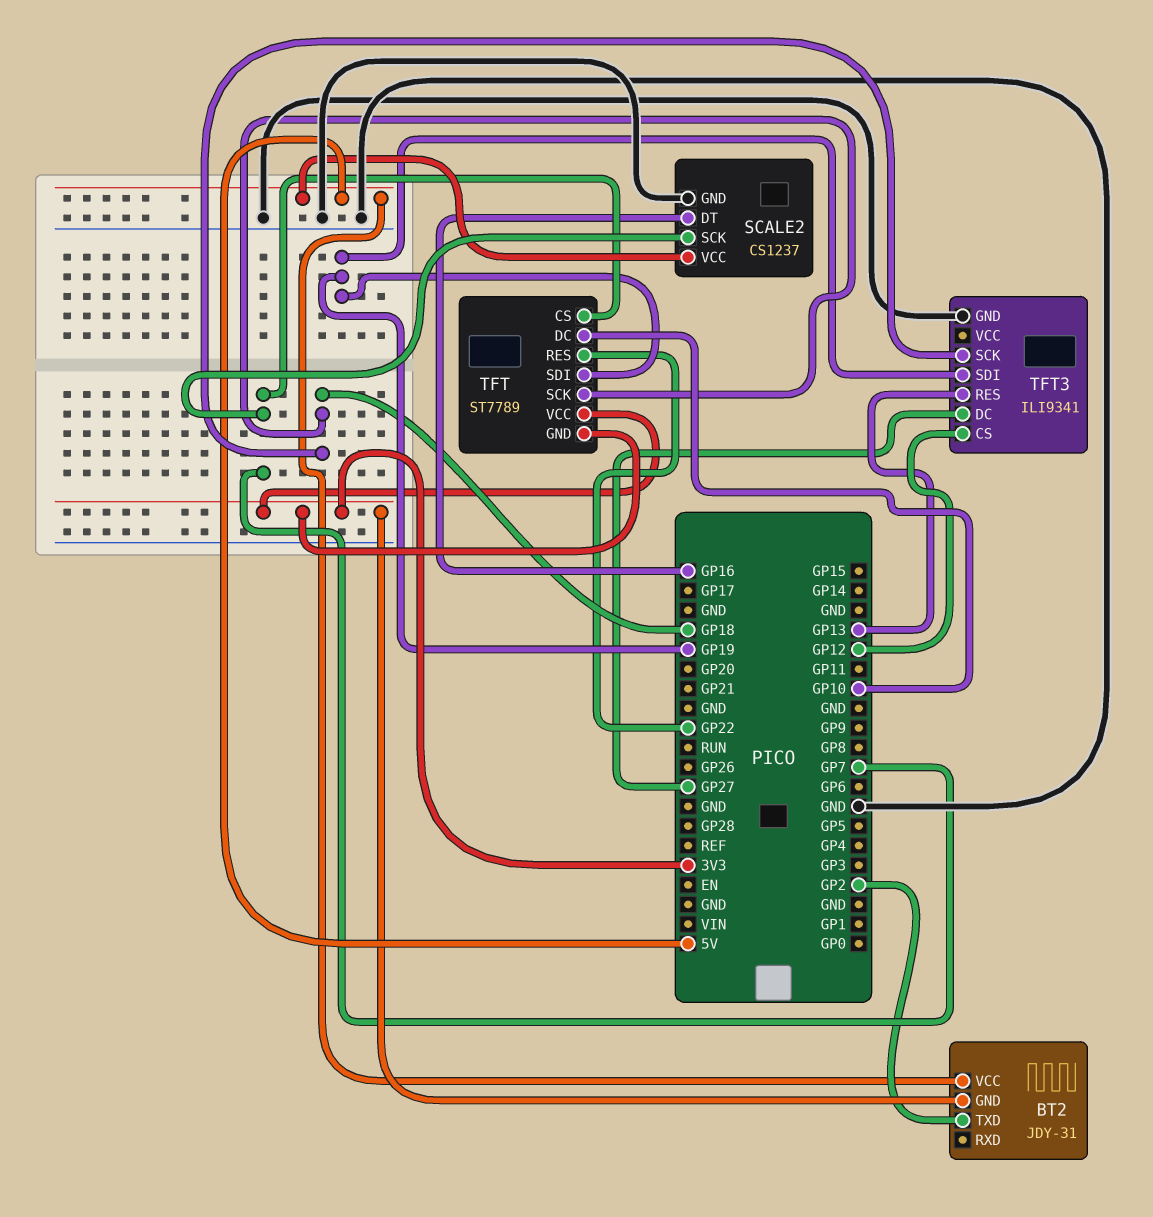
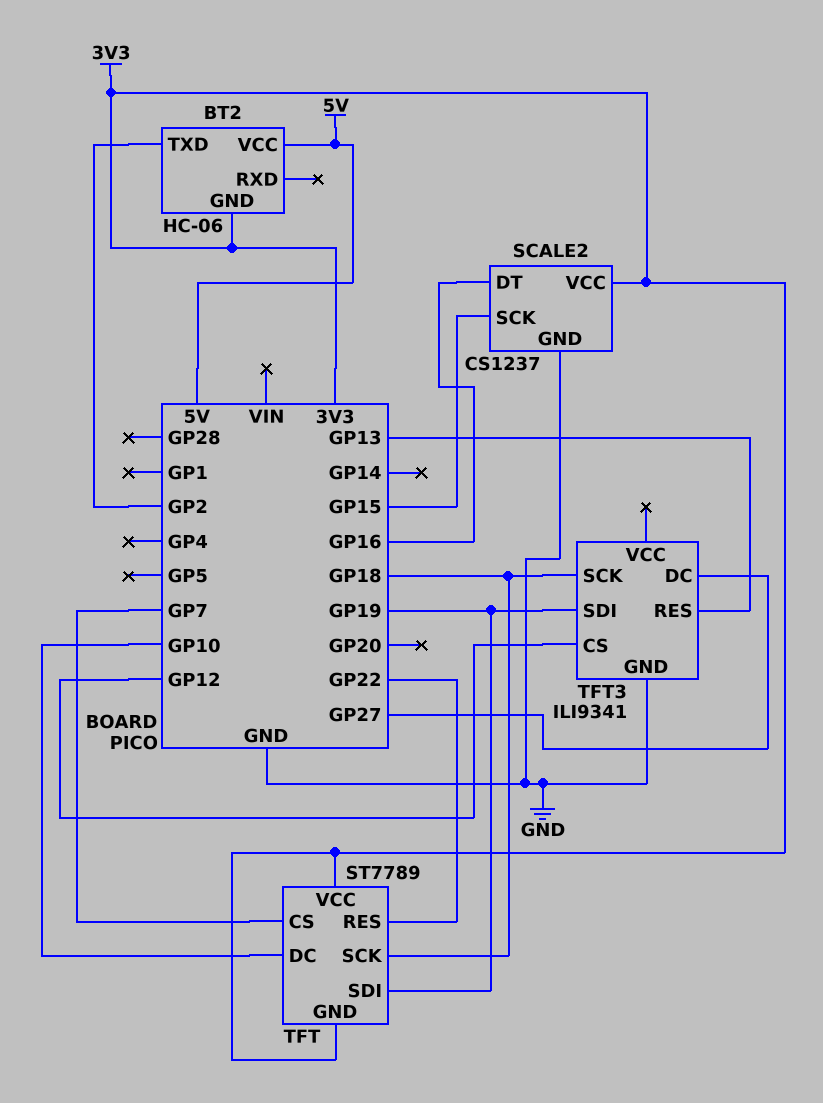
BT2: JDY-31 -> HC-06
SCALE2 pin SCK: GP7 -> GP15
SCALE2 pin VCC: 5V -> 3V3

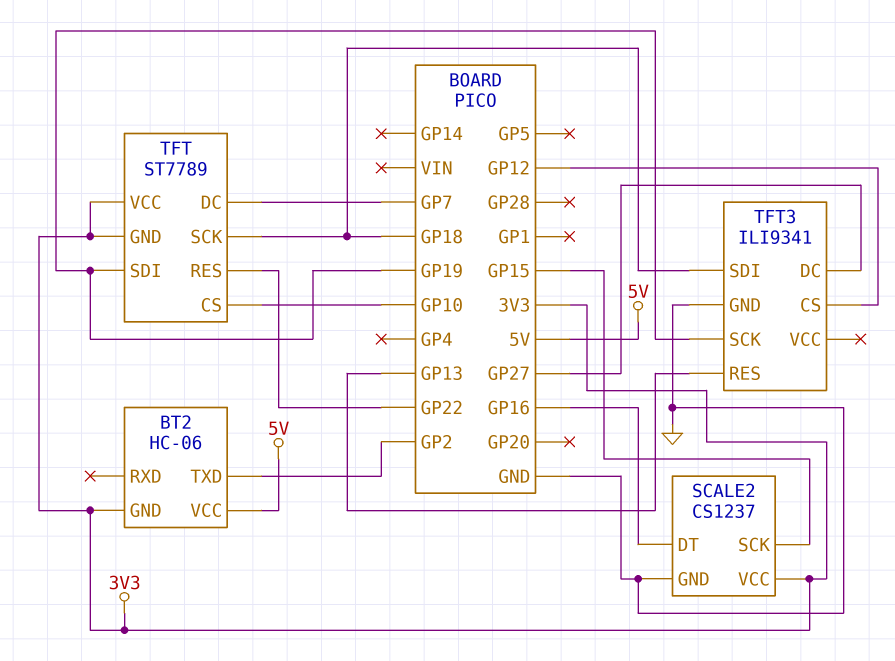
TFT pin CS: GP7 -> GP10
TFT pin DC: GP10 -> GP7
TFT3 pin SCK: GP18 -> GP19
TFT3 pin SDI: GP19 -> GP18

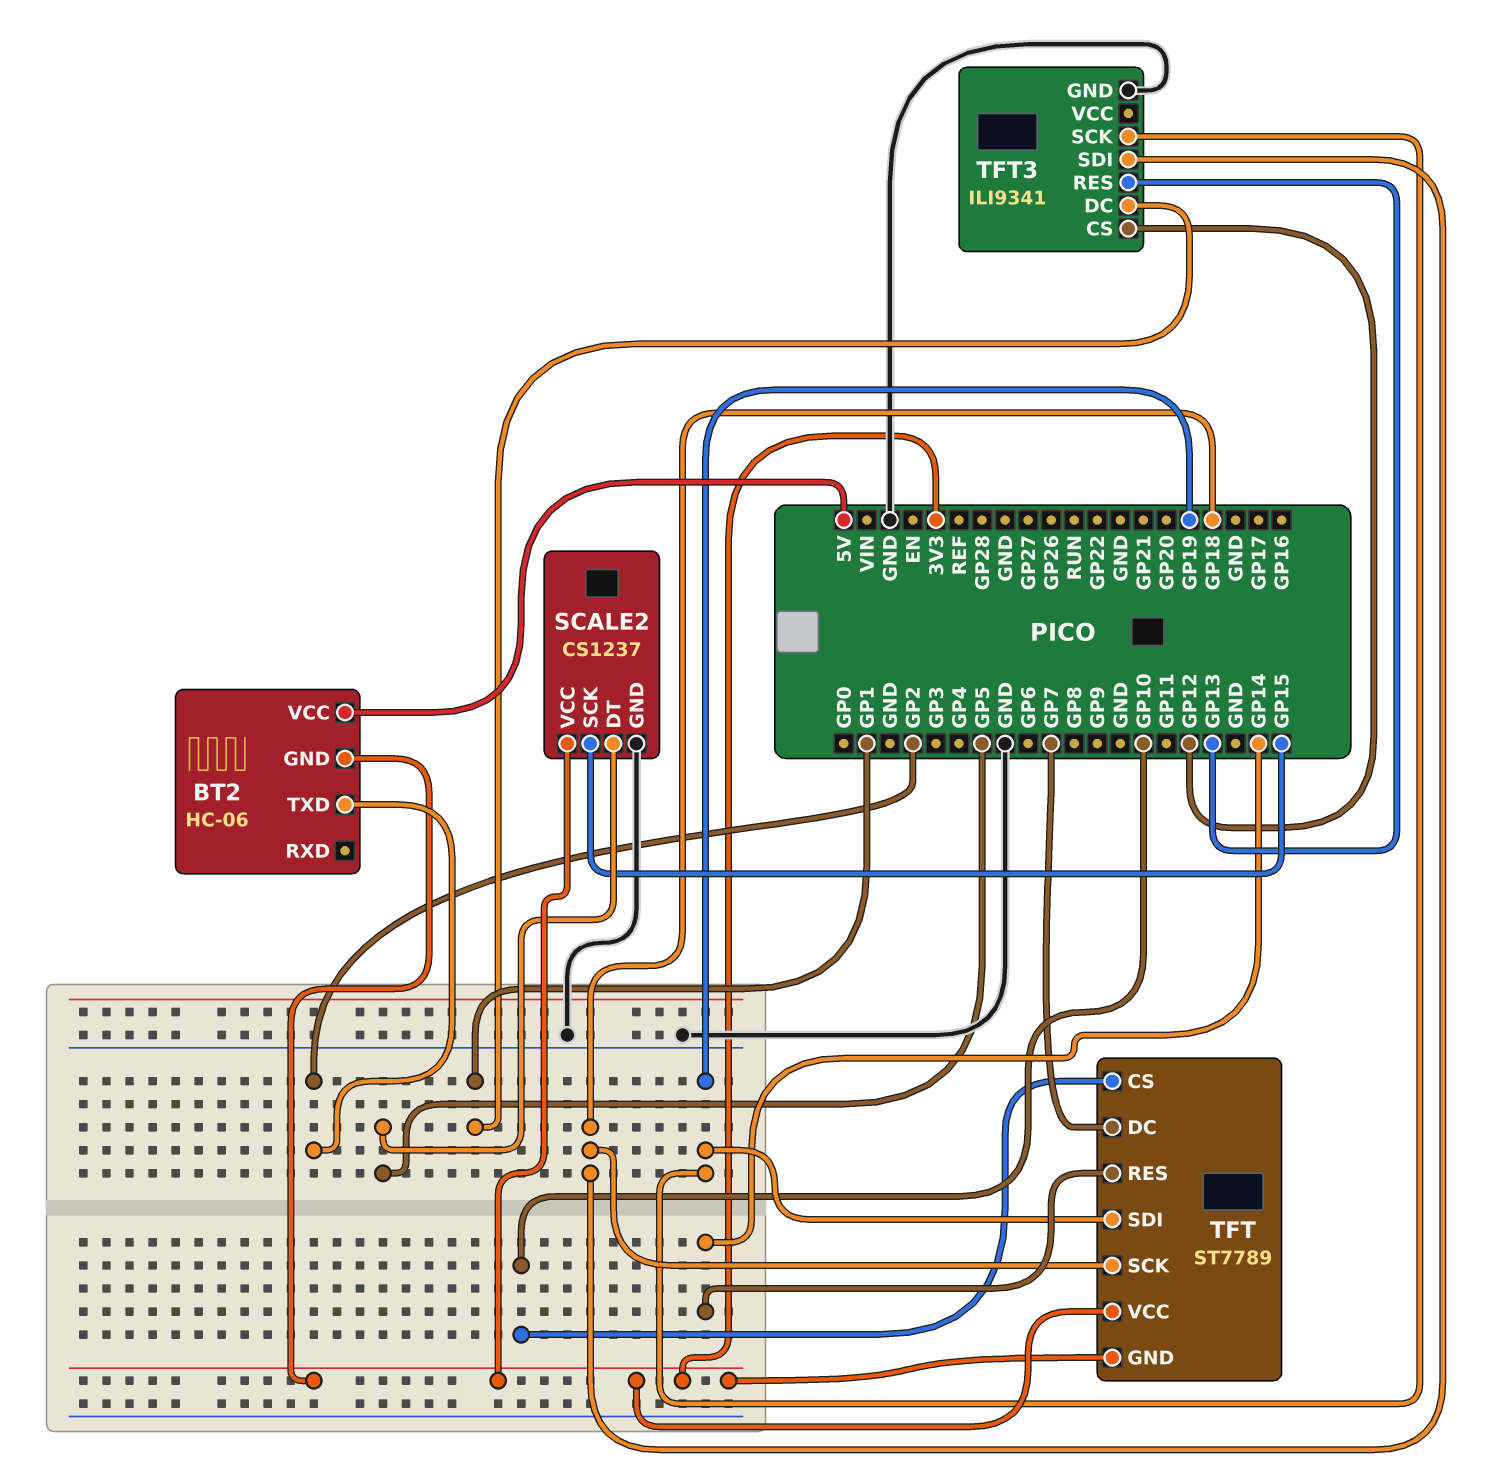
SCALE2 pin DT: GP16 -> GP5
TFT pin RES: GP22 -> GP14
TFT3 pin DC: GP27 -> GP1

